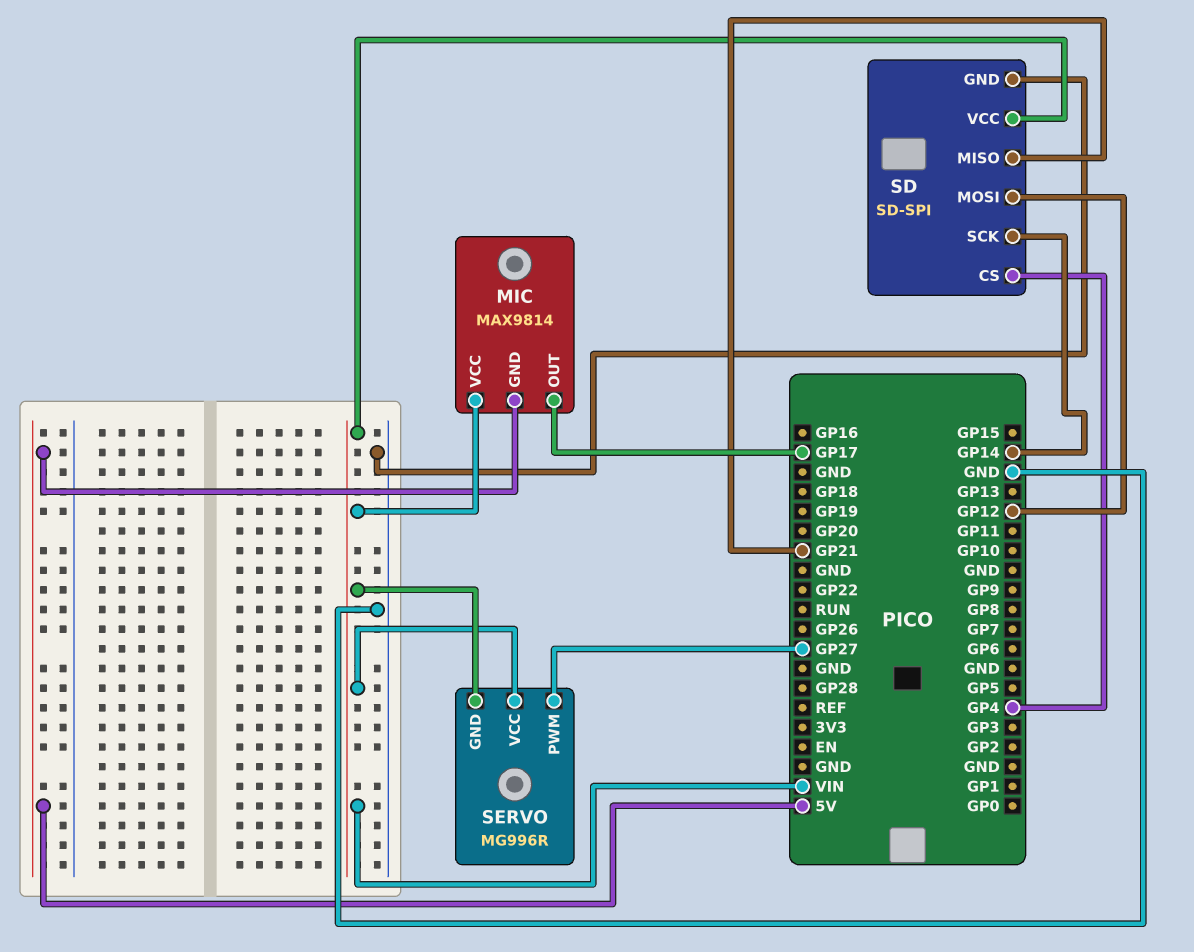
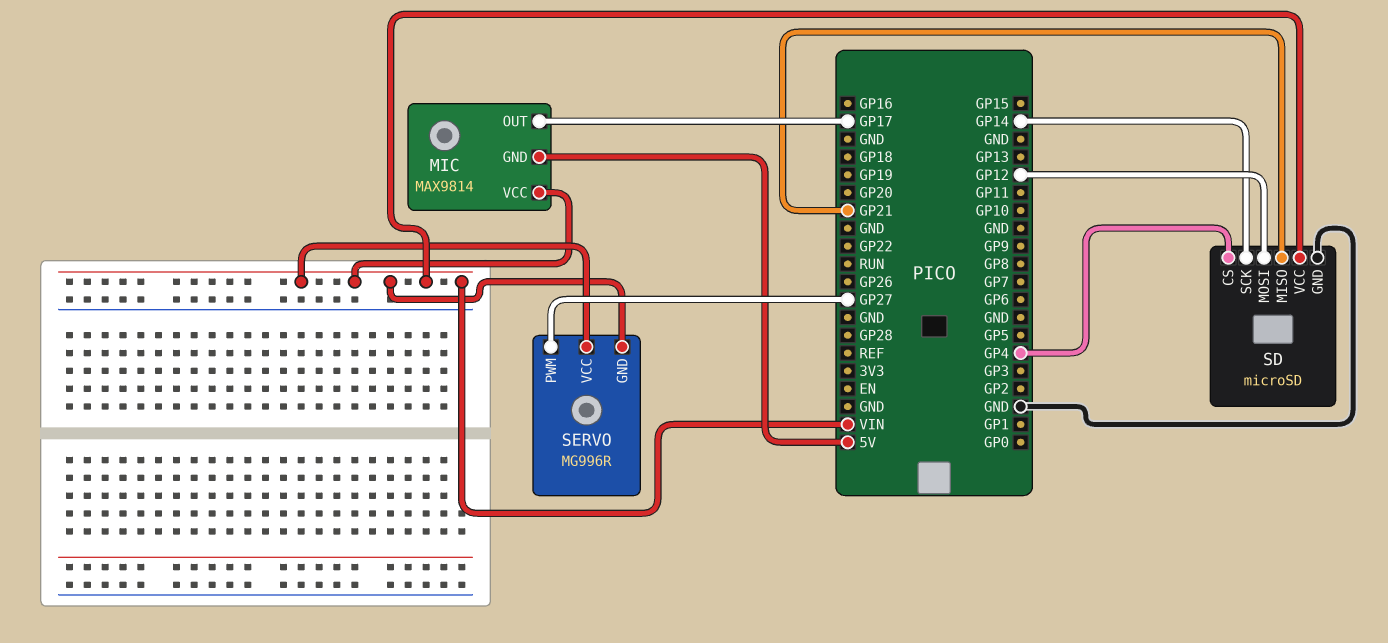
SD: SD-SPI -> microSD

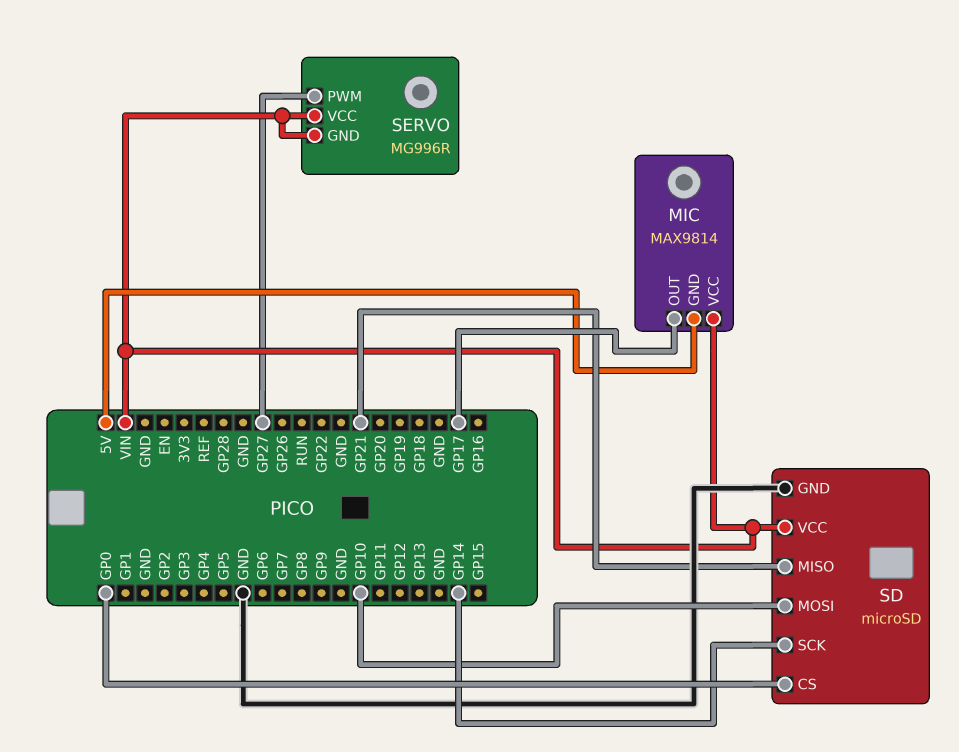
SD pin CS: GP4 -> GP0
SD pin MOSI: GP12 -> GP10

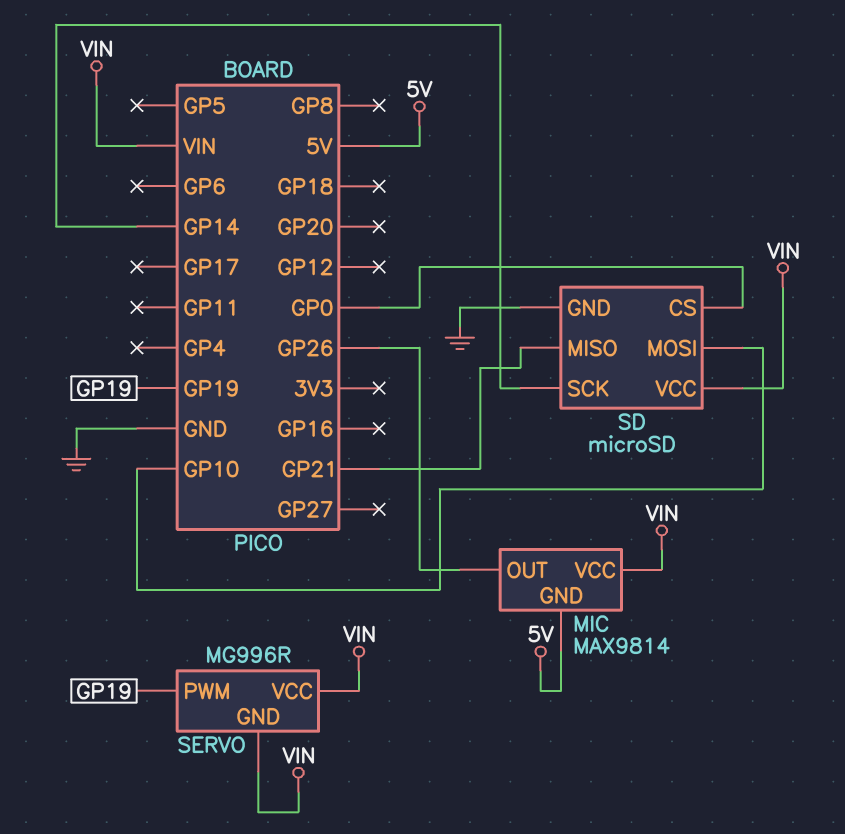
MIC pin OUT: GP17 -> GP26
SERVO pin PWM: GP27 -> GP19

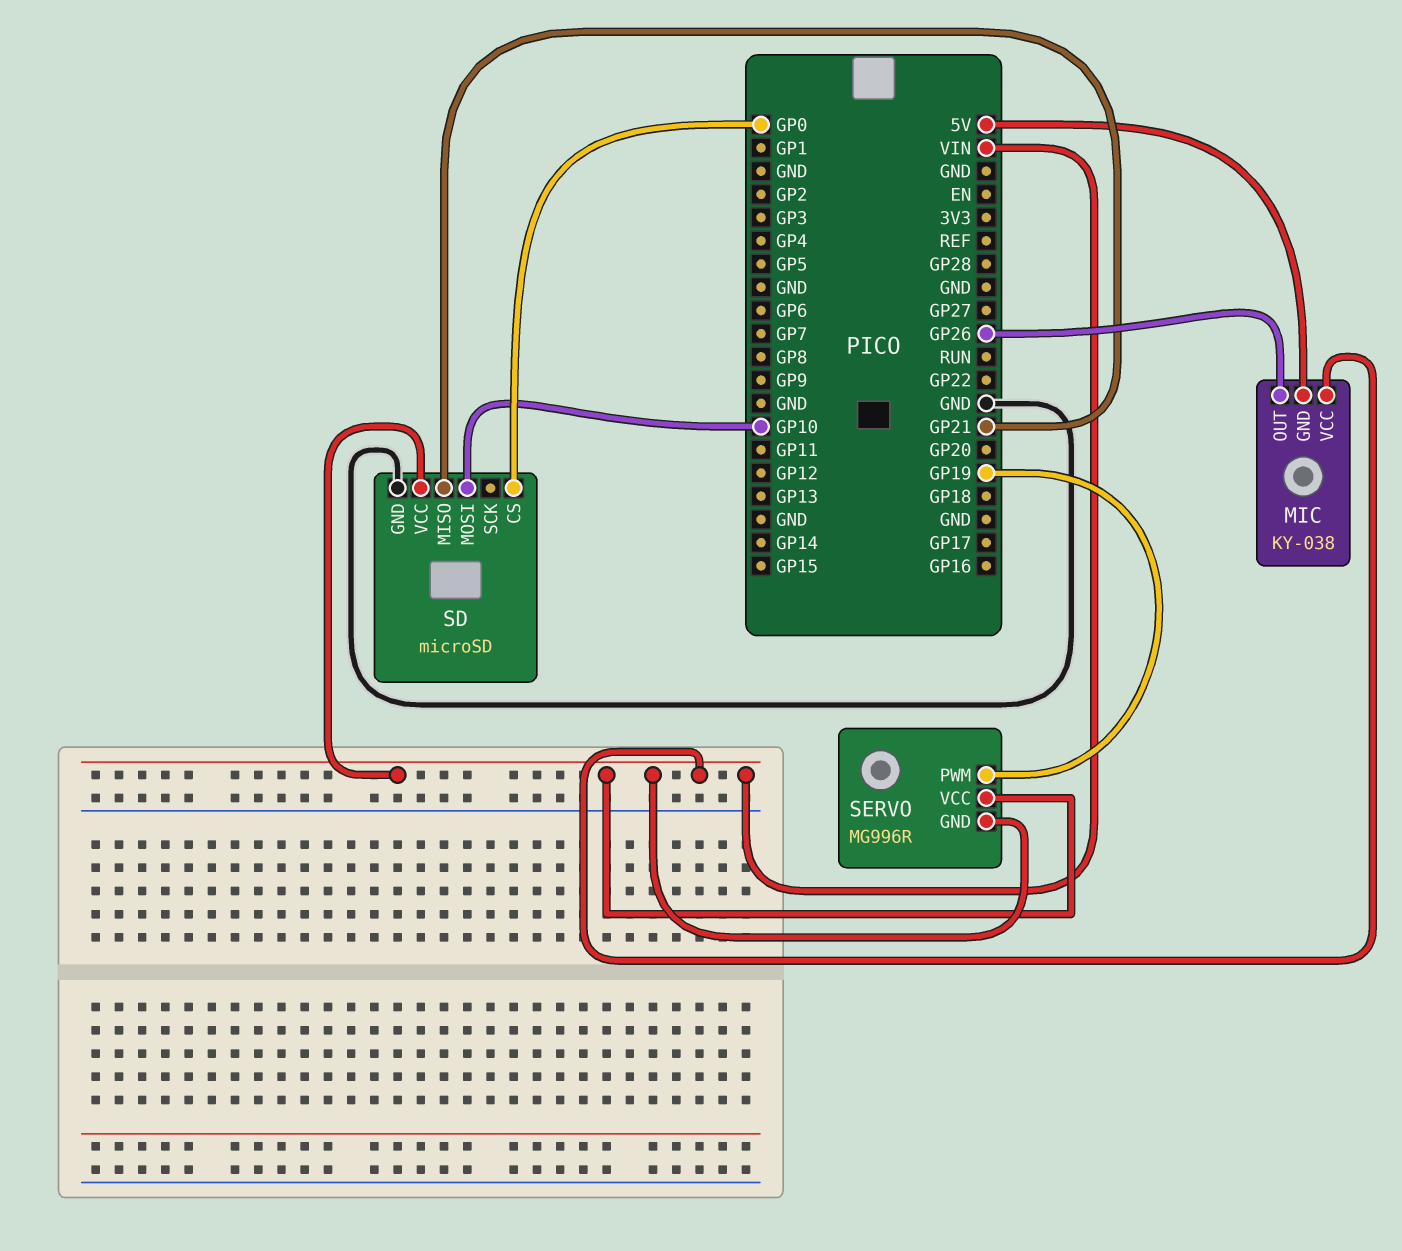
MIC: MAX9814 -> KY-038
SD pin SCK: GP14 -> none

